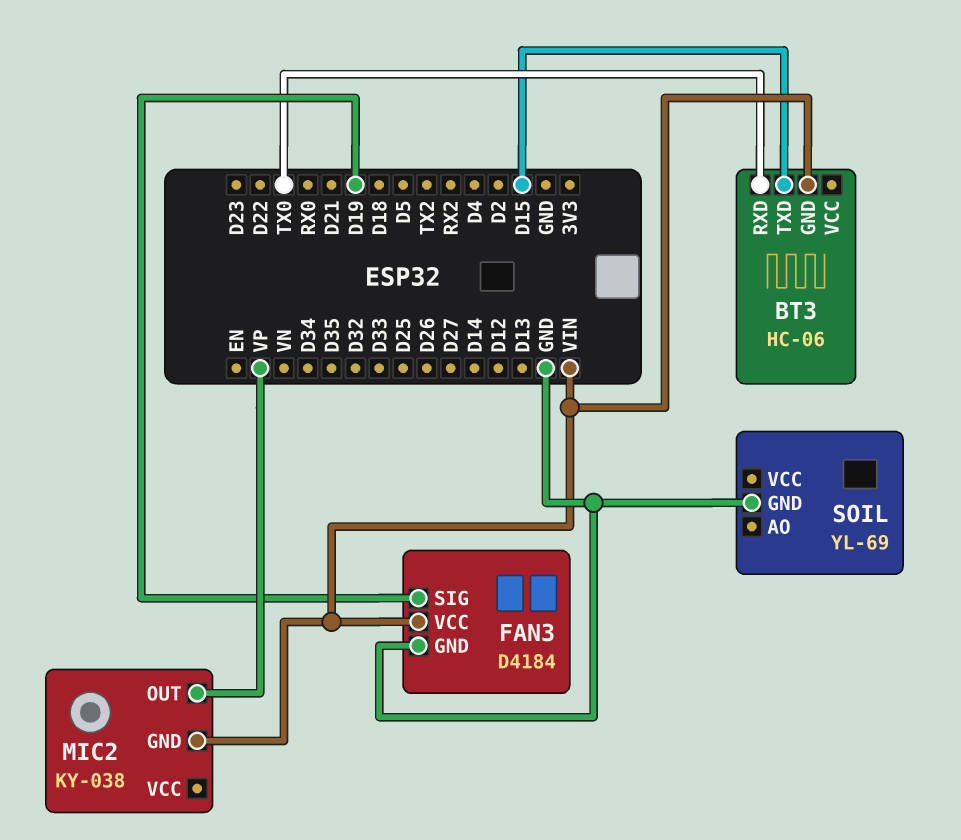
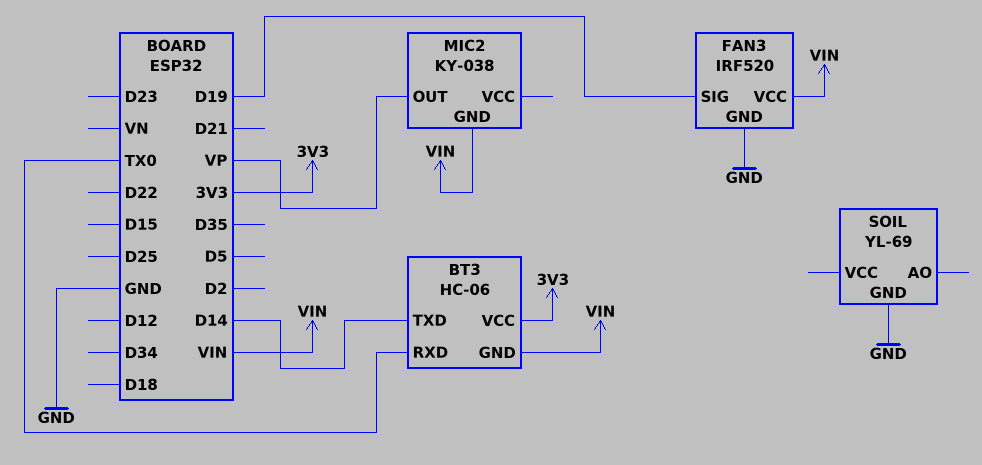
BT3 pin TXD: D15 -> D14
BT3 pin VCC: none -> 3V3
FAN3: D4184 -> IRF520

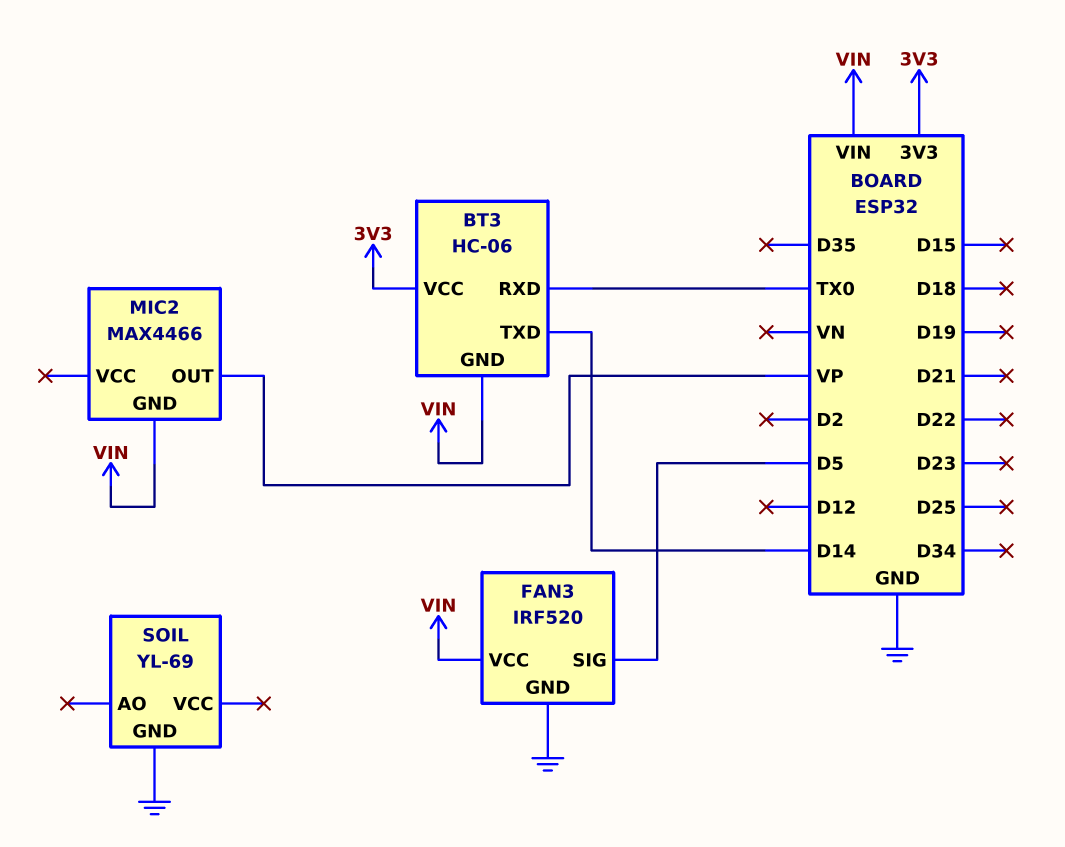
FAN3 pin SIG: D19 -> D5
MIC2: KY-038 -> MAX4466

